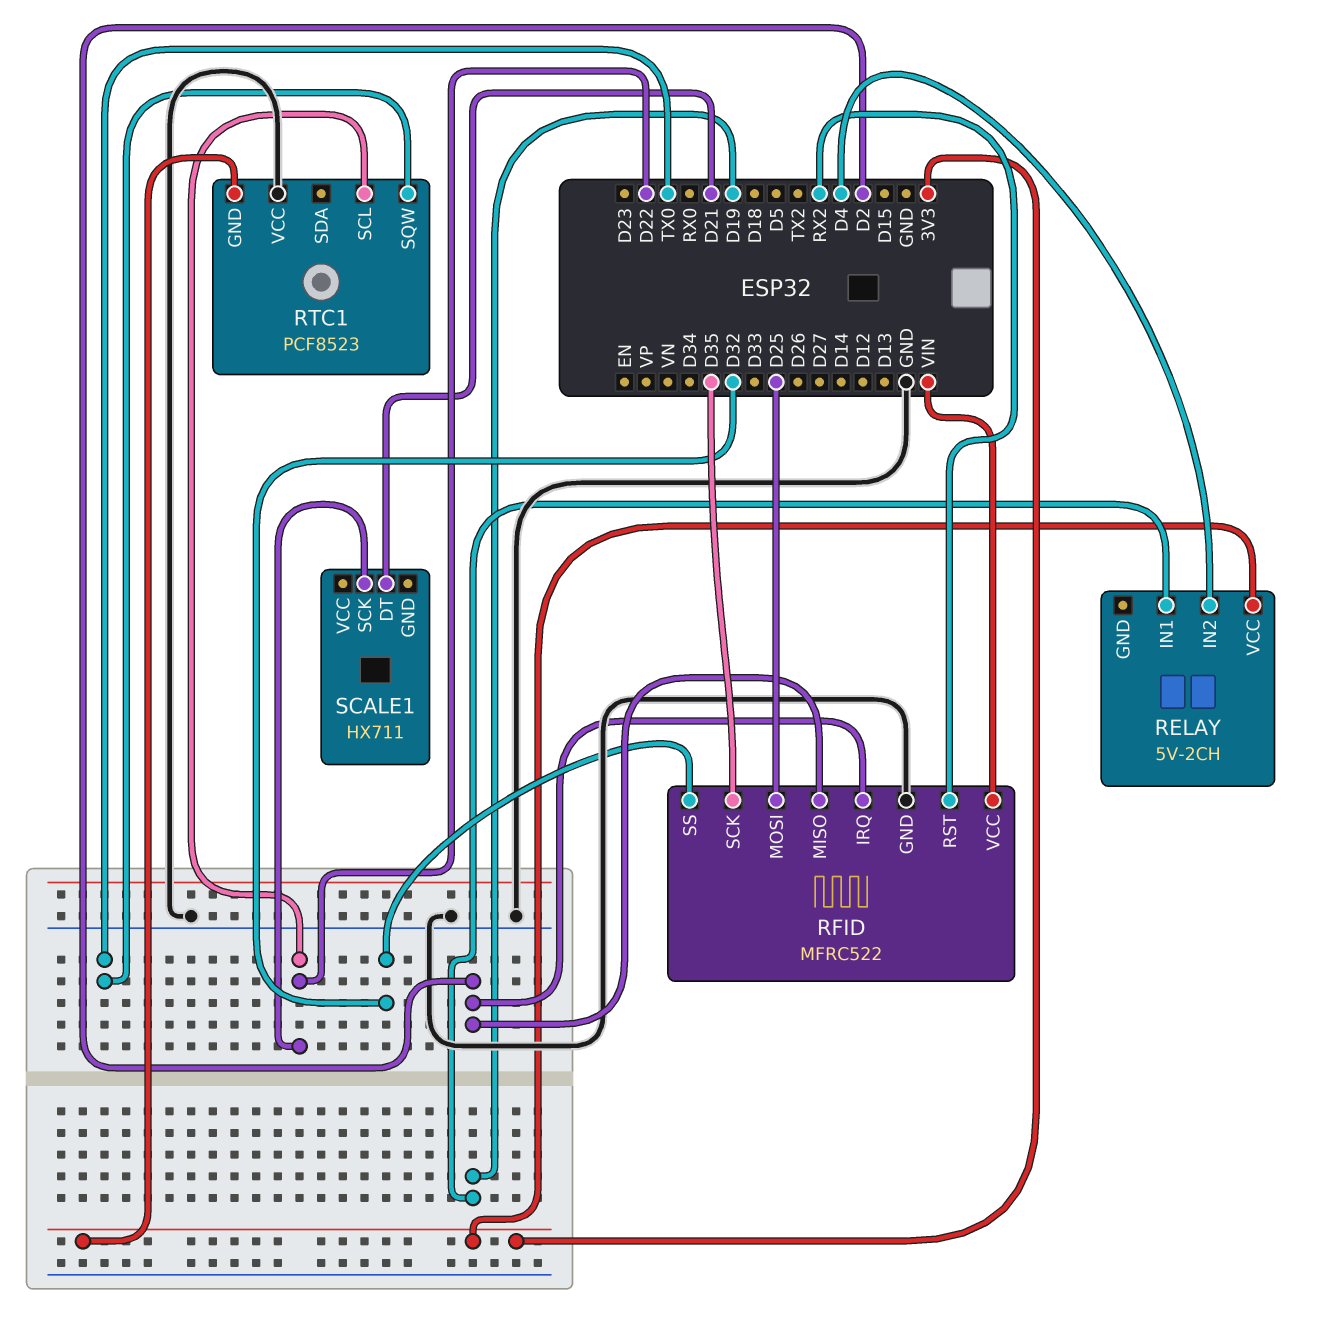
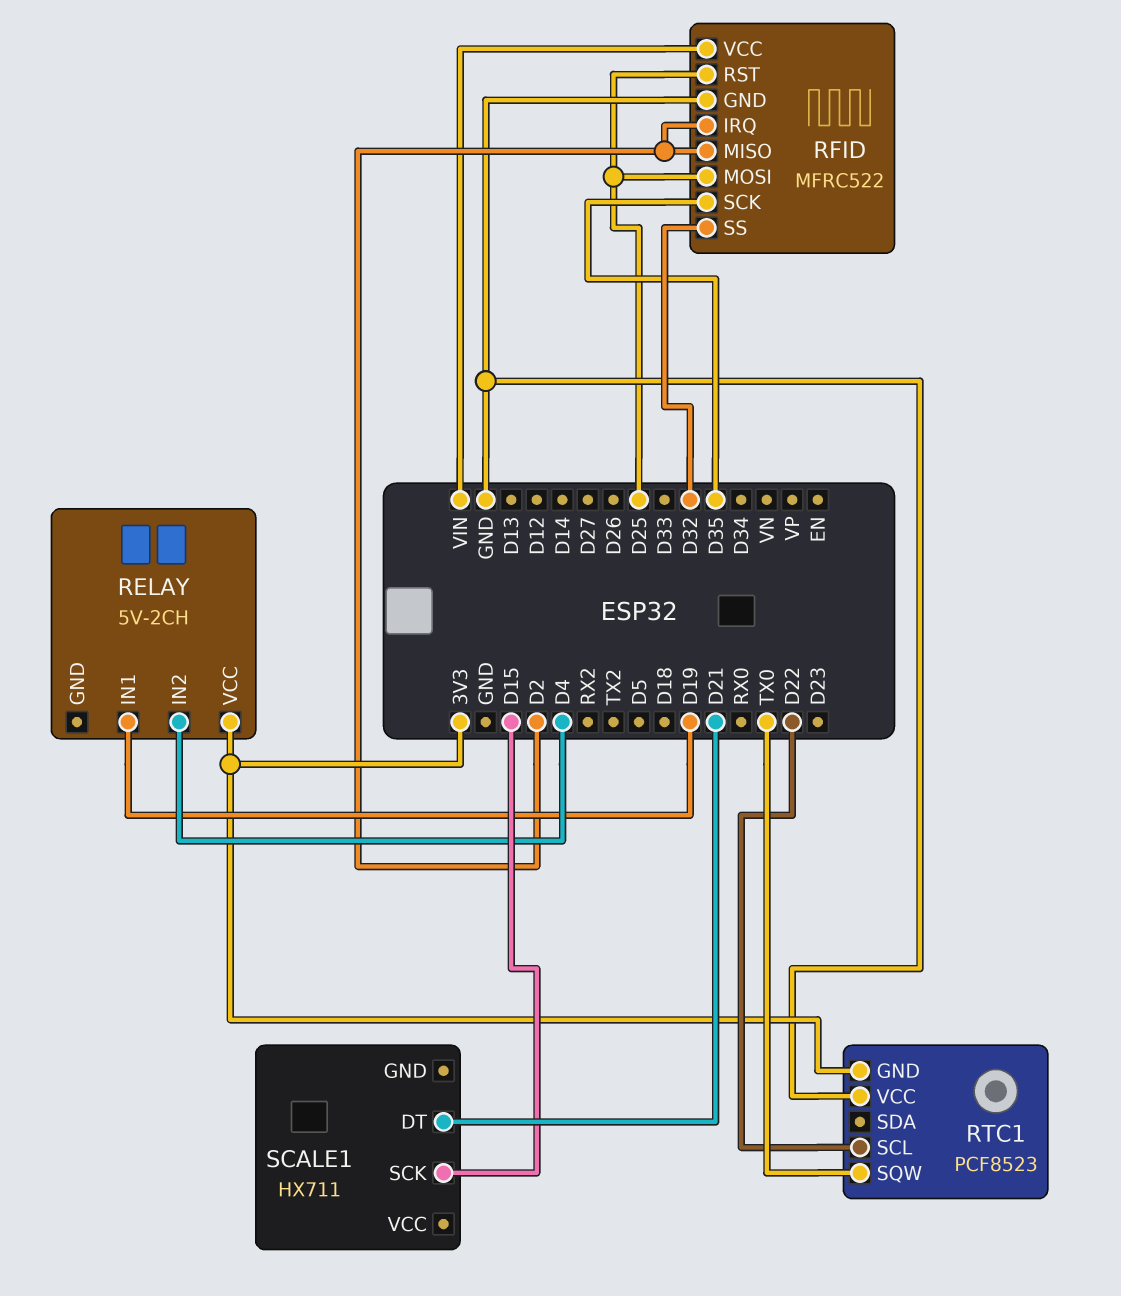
RFID pin RST: RX2 -> D25
SCALE1 pin SCK: D22 -> D15

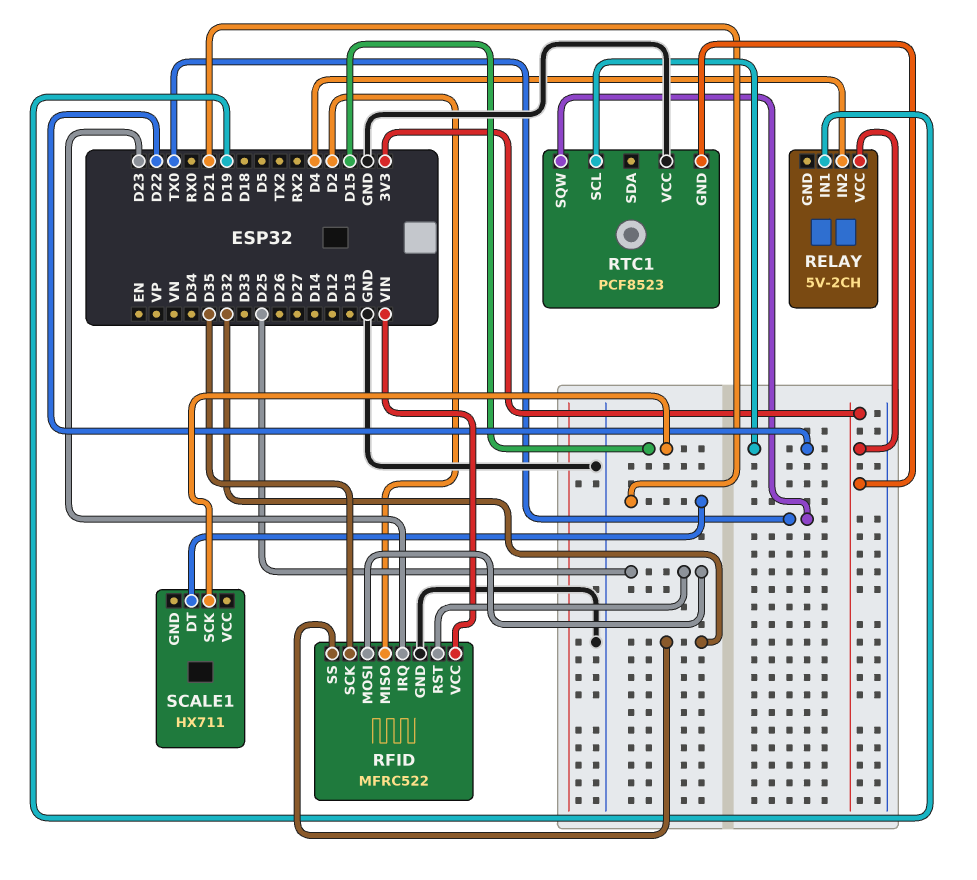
RFID pin IRQ: D2 -> D23

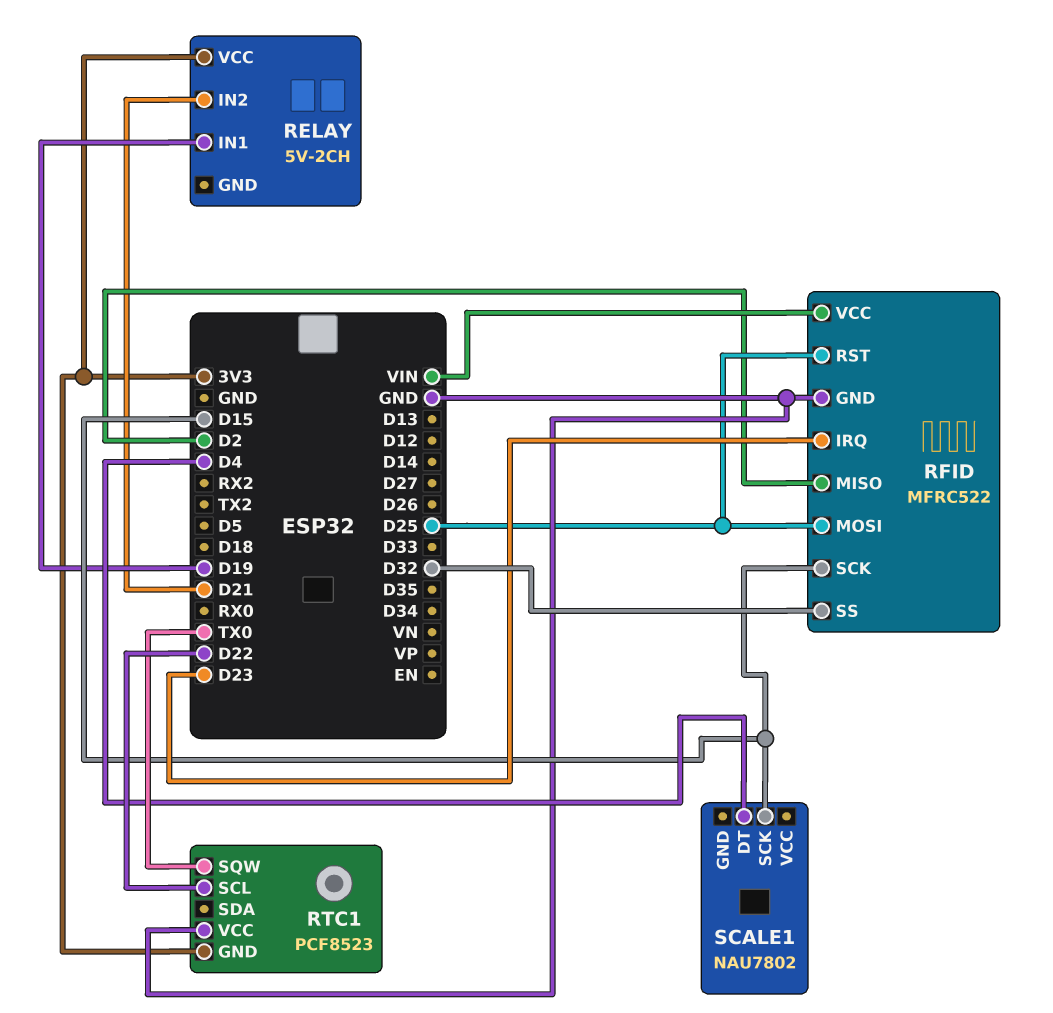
RELAY pin IN2: D4 -> D21
RFID pin SCK: D35 -> D15
SCALE1: HX711 -> NAU7802
SCALE1 pin DT: D21 -> D4

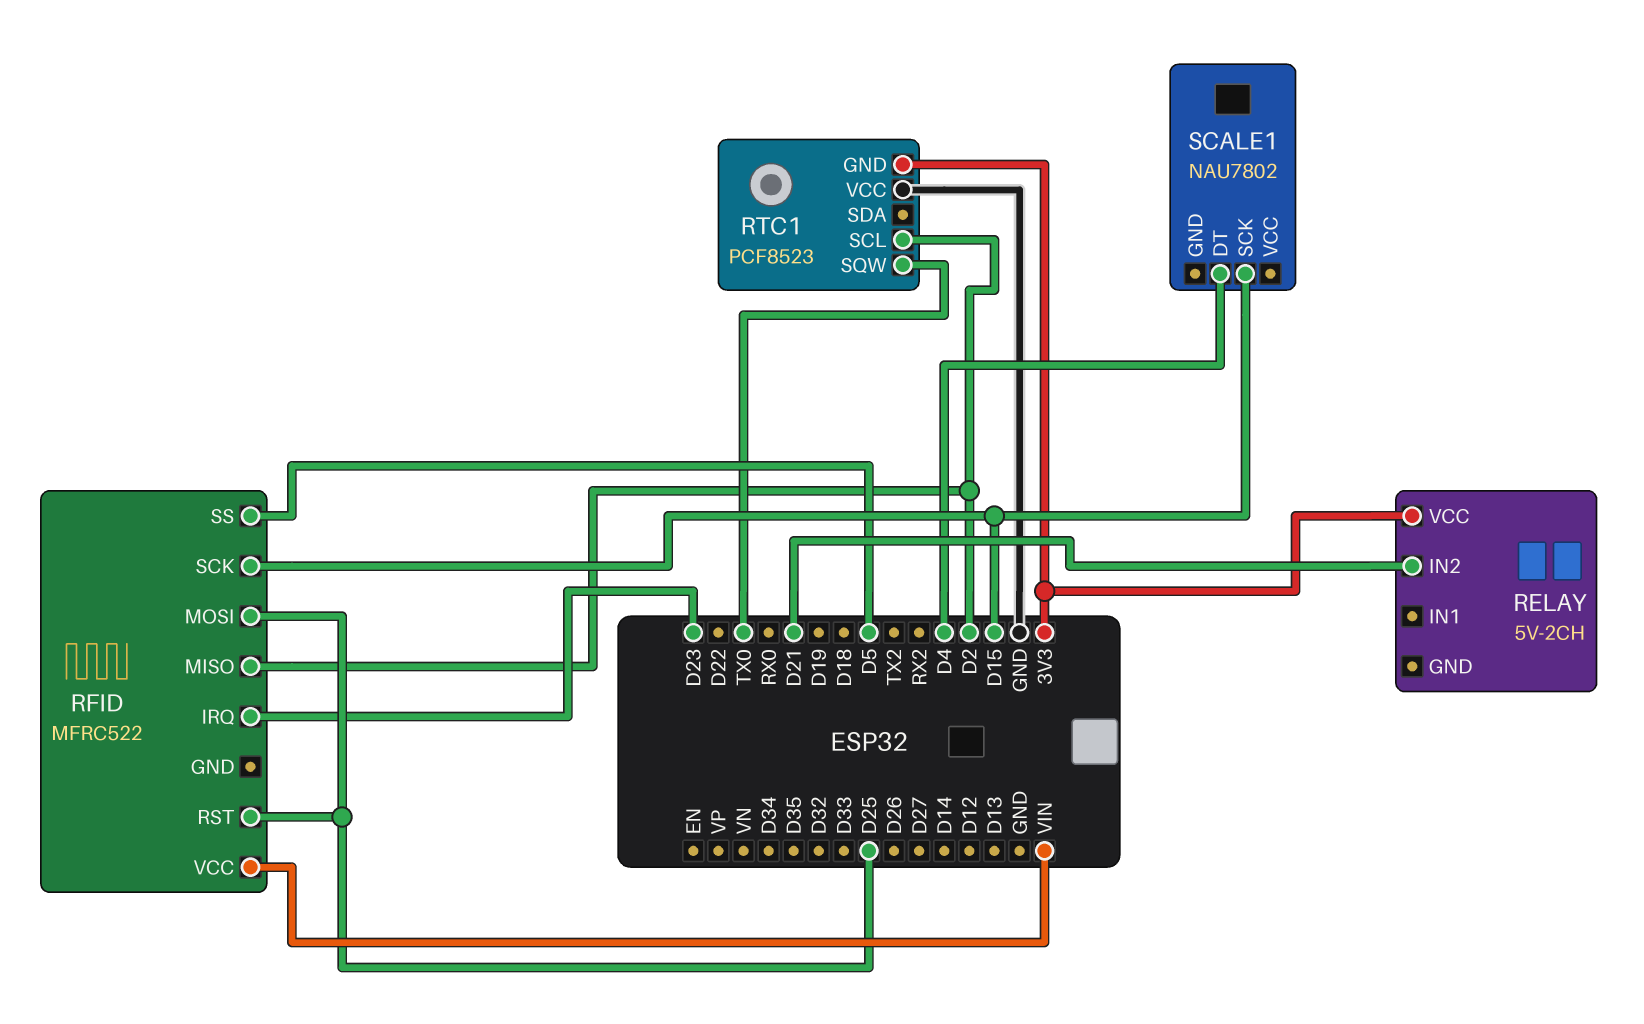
RELAY pin IN1: D19 -> none
RFID pin GND: GND -> none
RFID pin SS: D32 -> D5
RTC1 pin SCL: D22 -> D2

